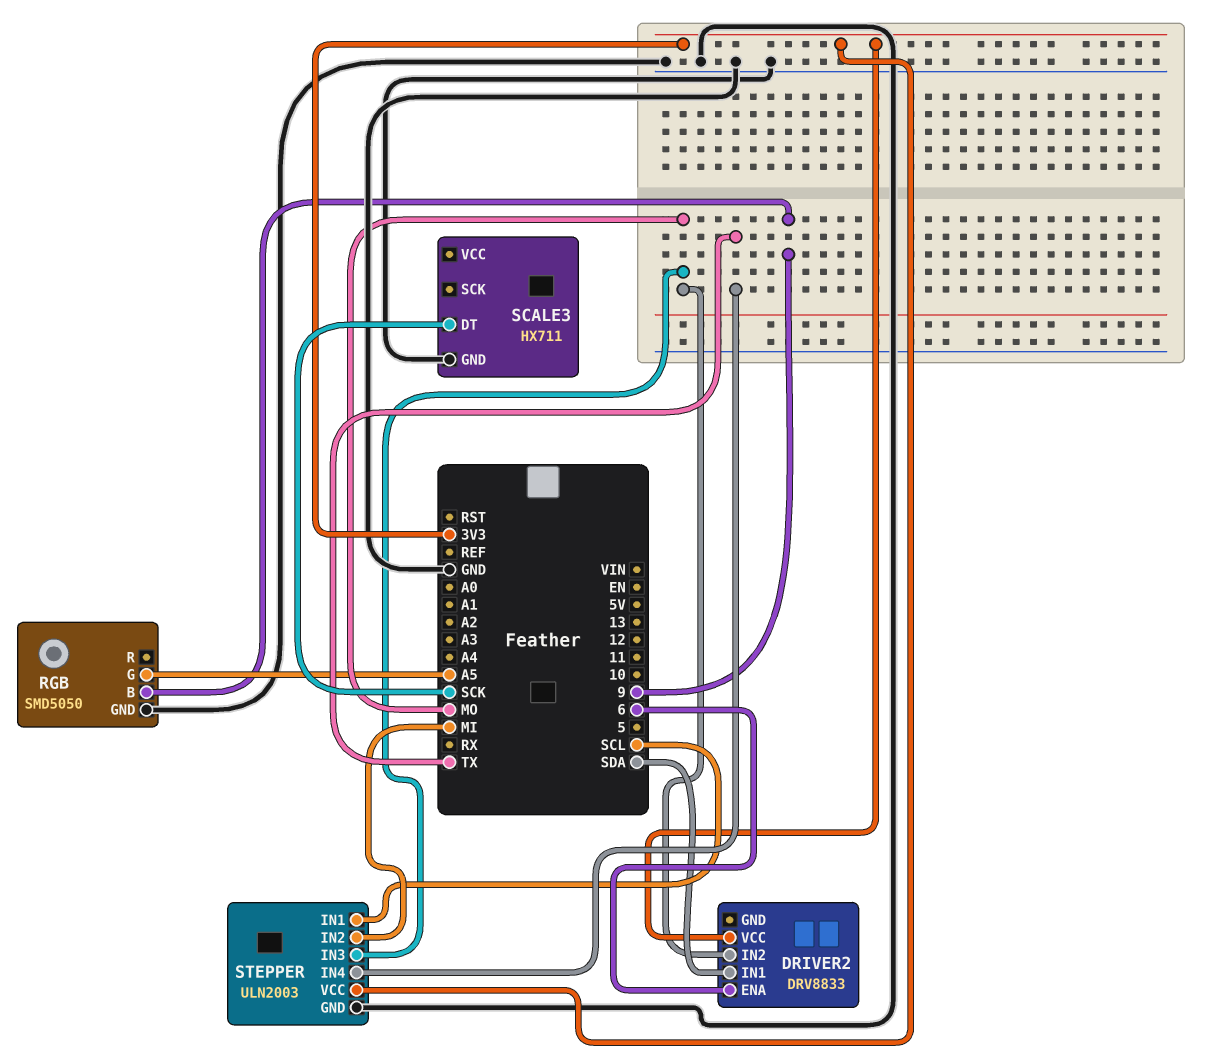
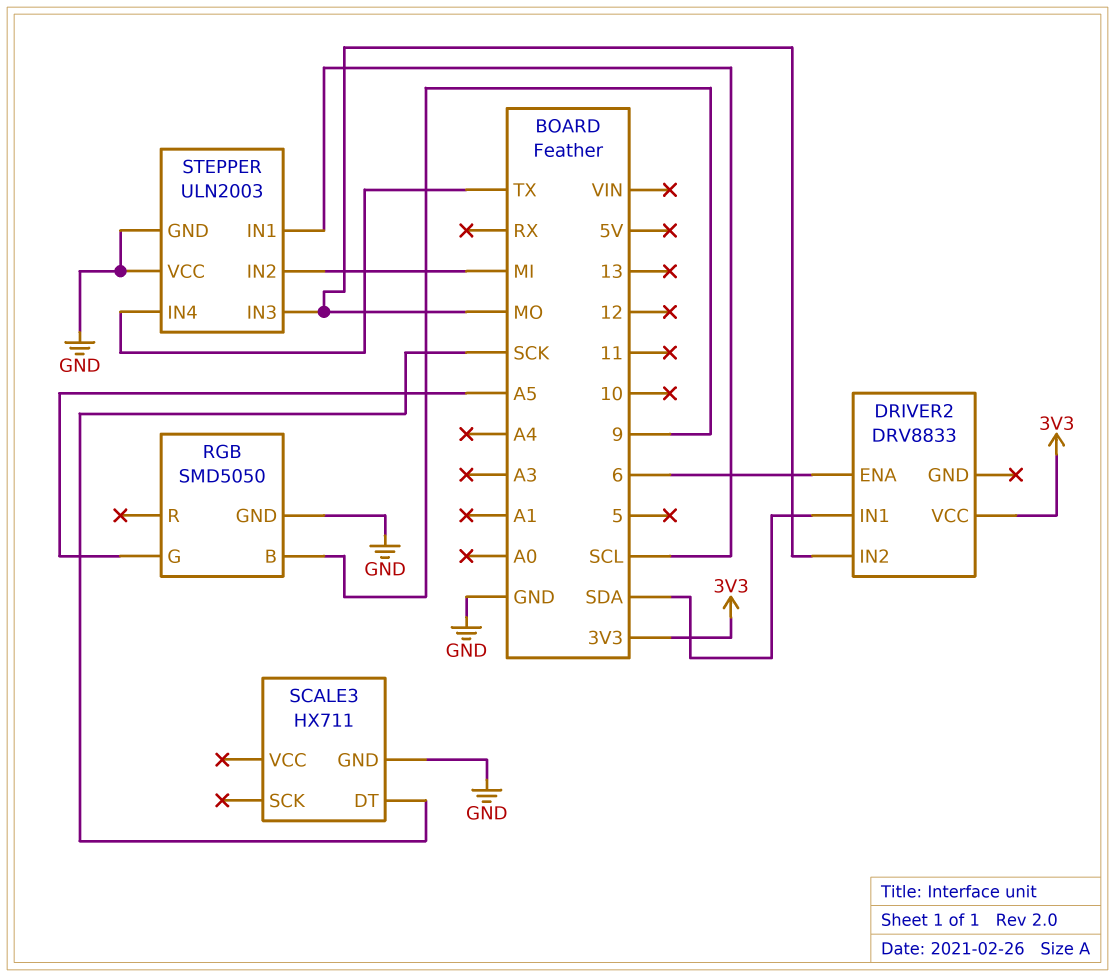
STEPPER pin VCC: 3V3 -> GND

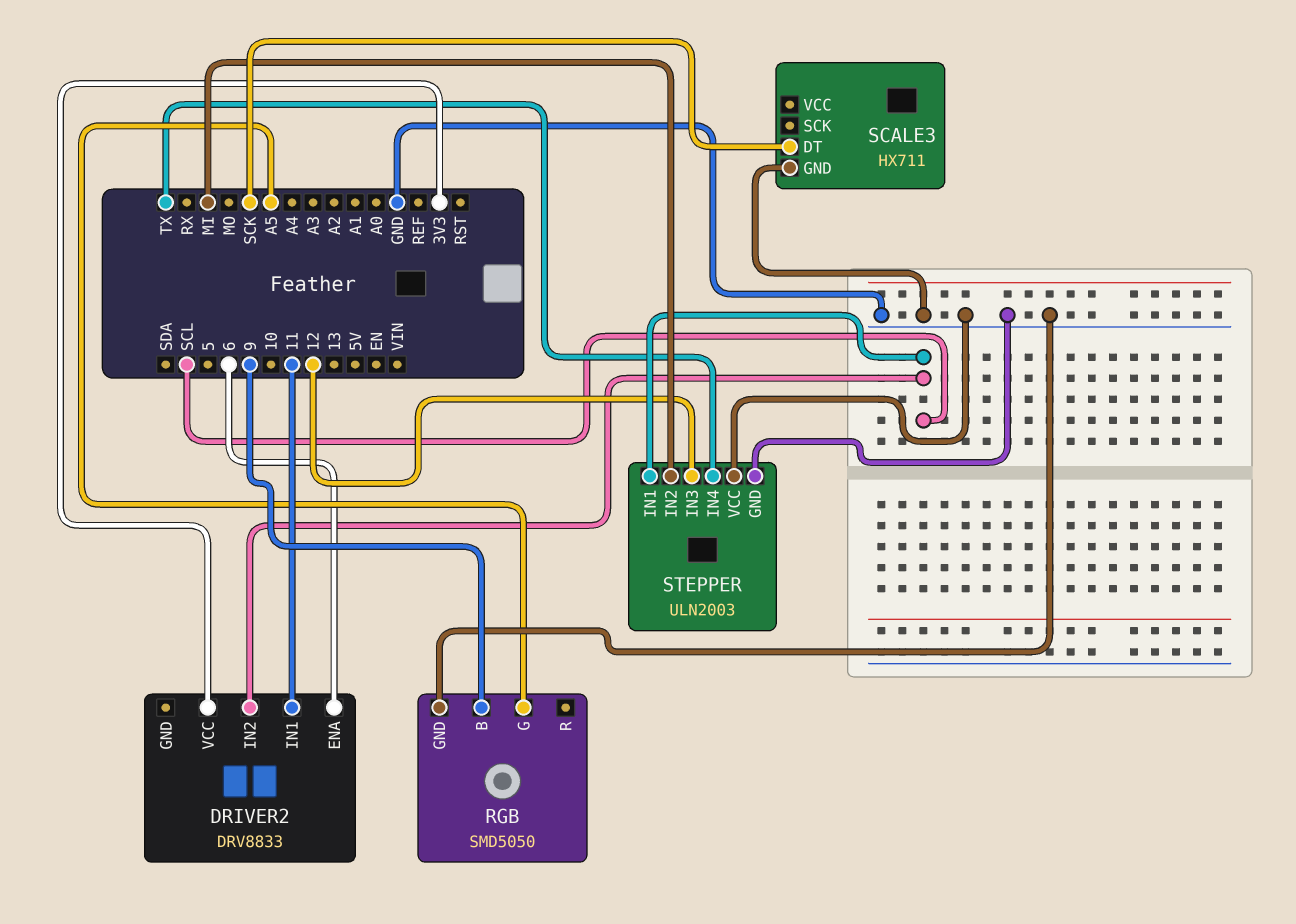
DRIVER2 pin IN1: SDA -> 11
DRIVER2 pin IN2: MO -> SCL
STEPPER pin IN3: MO -> 12

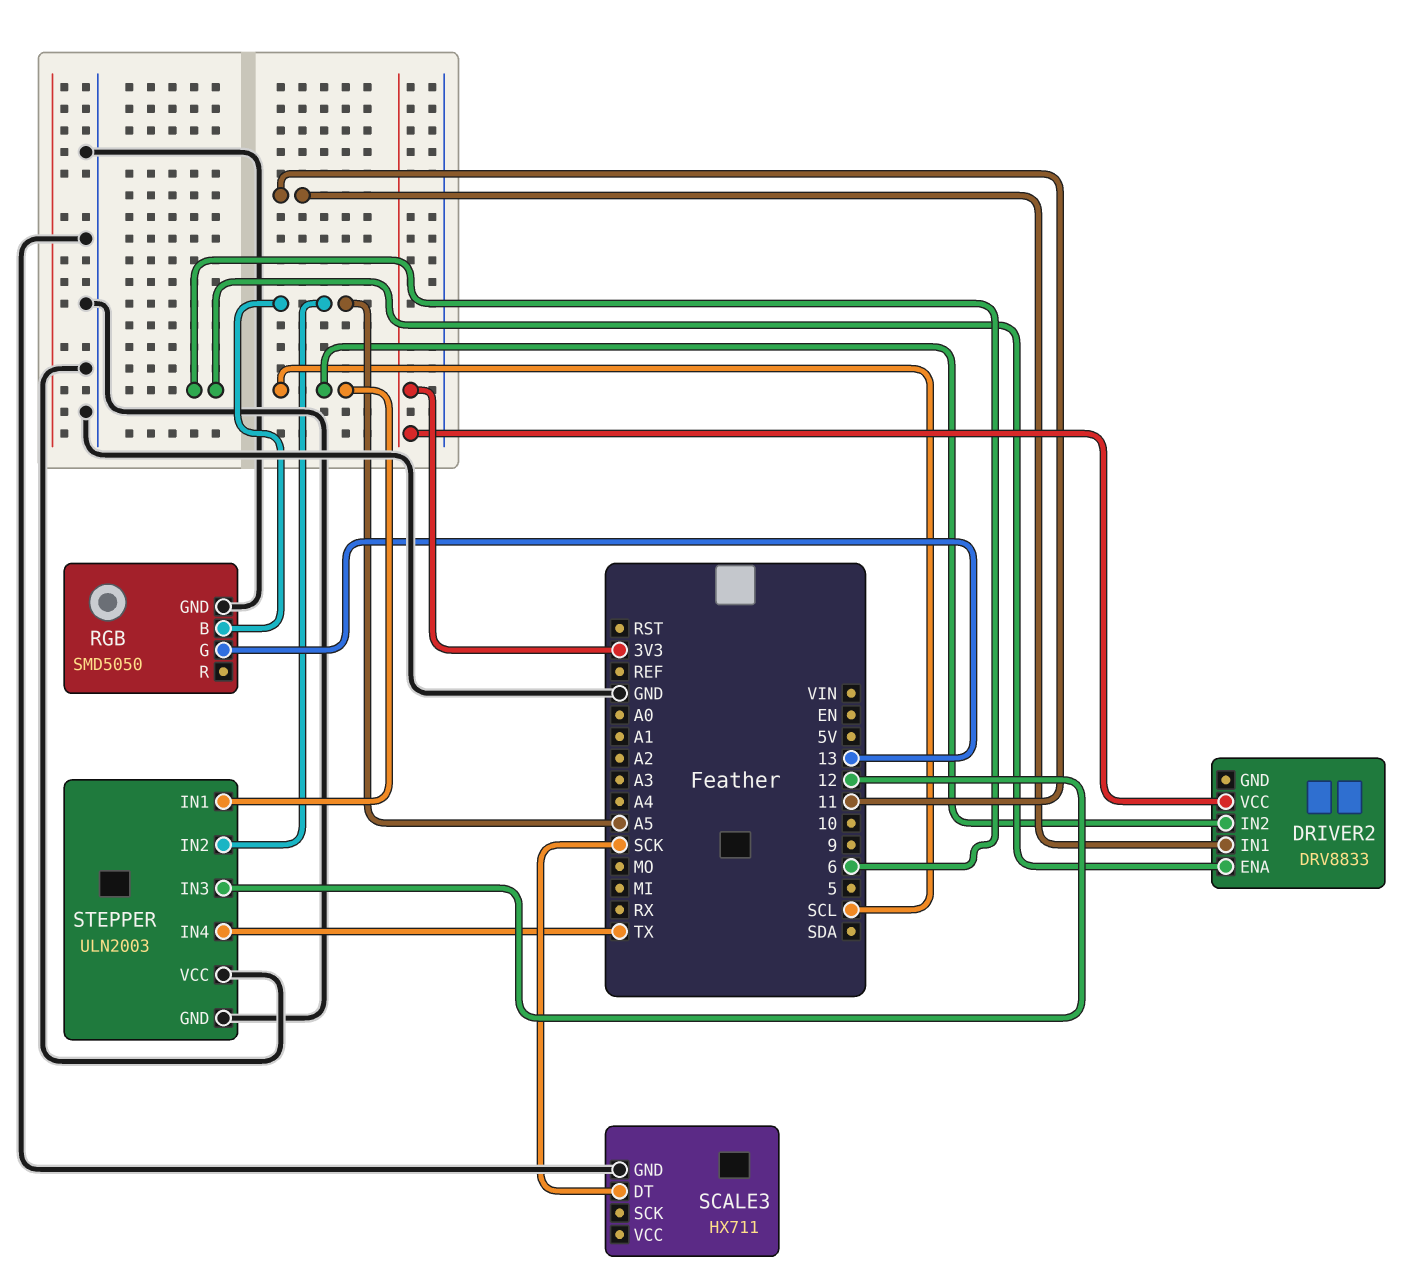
RGB pin B: 9 -> A5
RGB pin G: A5 -> 13
STEPPER pin IN2: MI -> A5

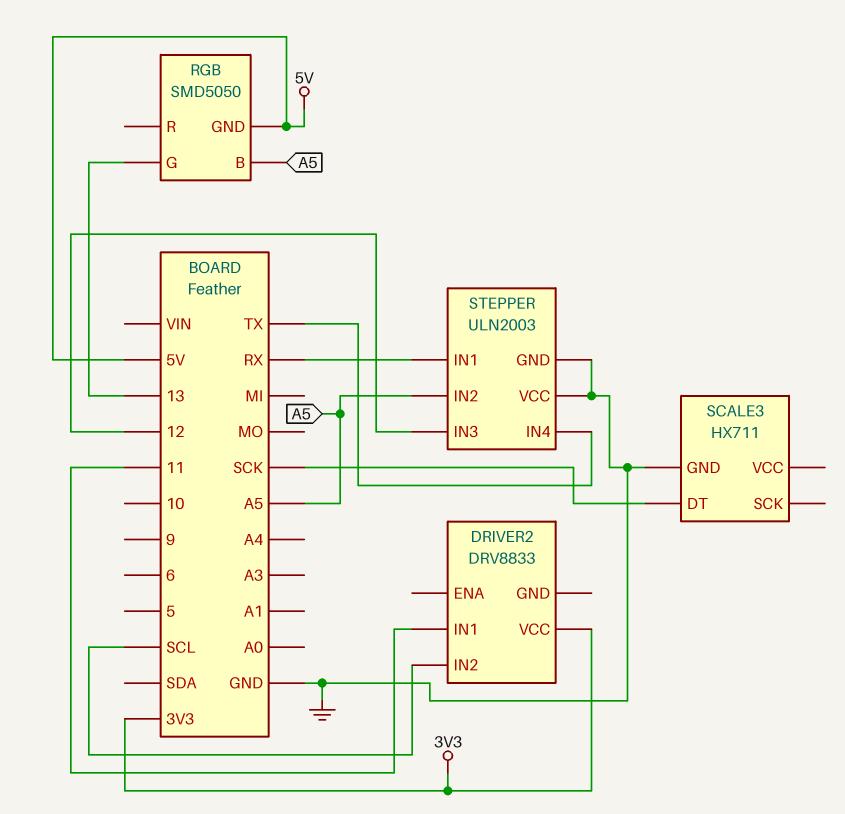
DRIVER2 pin ENA: 6 -> none
RGB pin GND: GND -> 5V
STEPPER pin IN1: SCL -> RX

